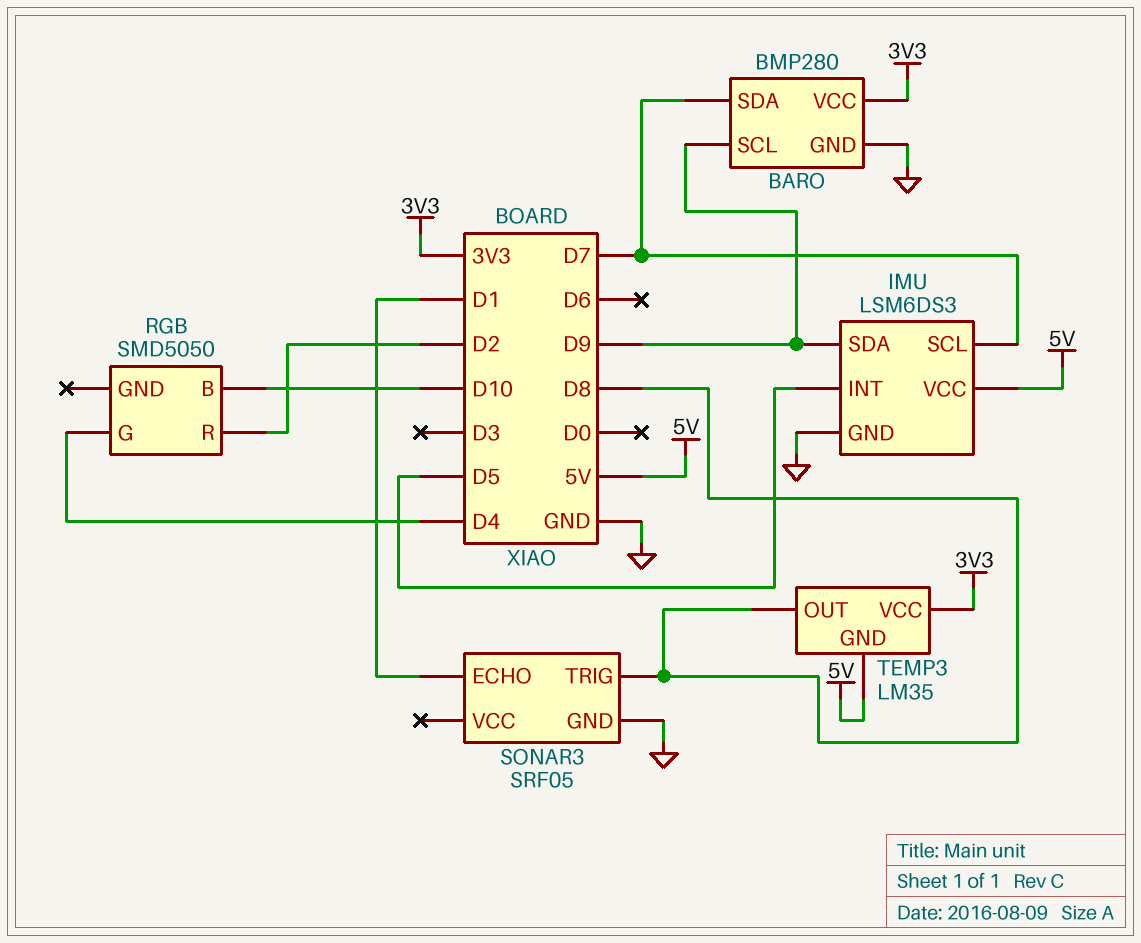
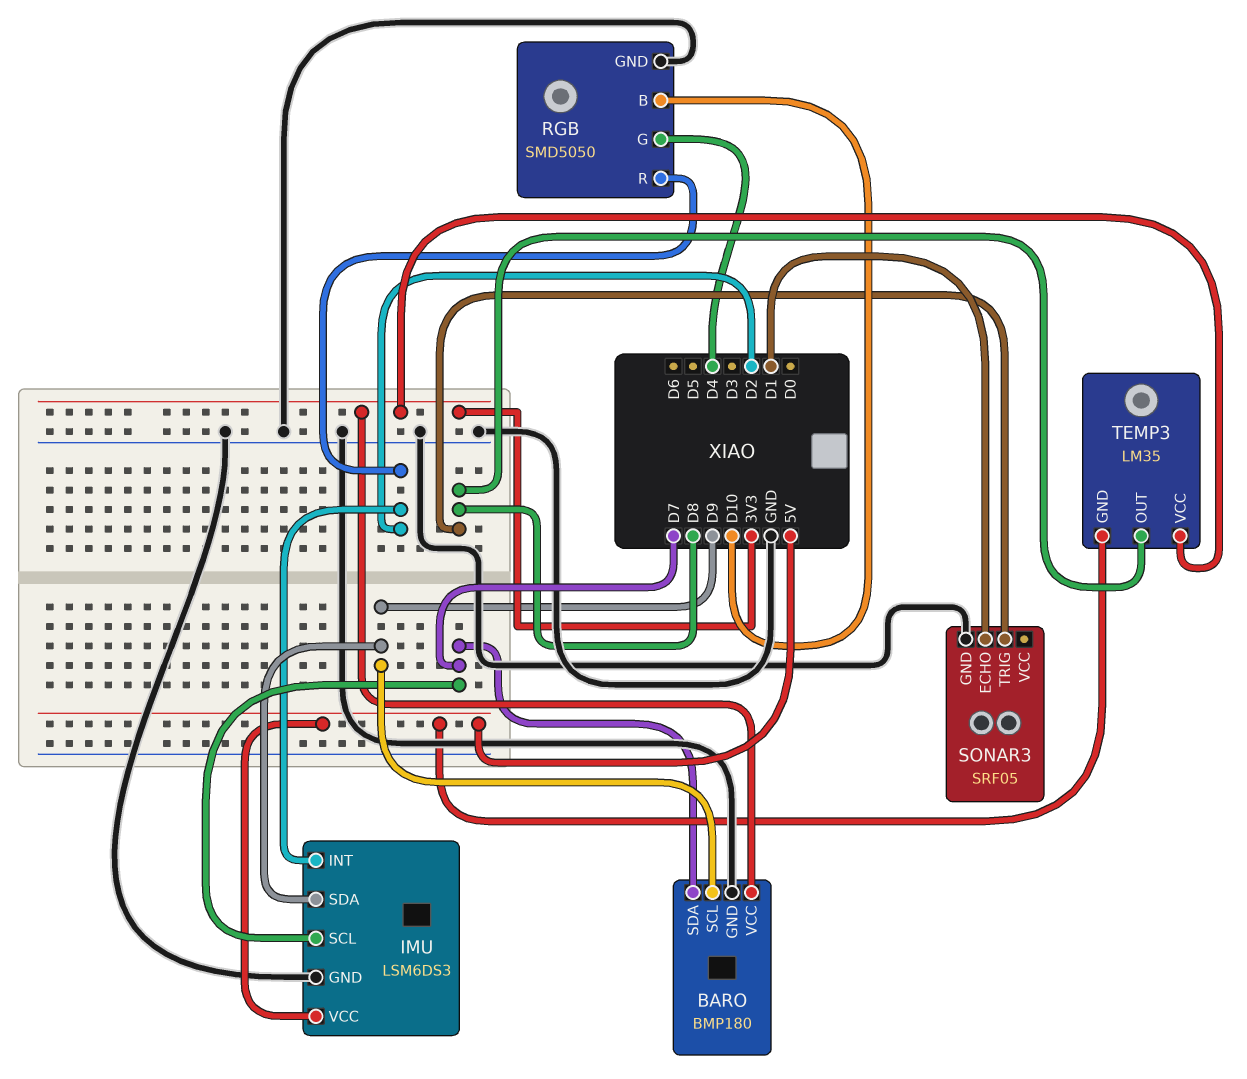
BARO: BMP280 -> BMP180
IMU pin INT: D5 -> D2
RGB pin GND: none -> GND

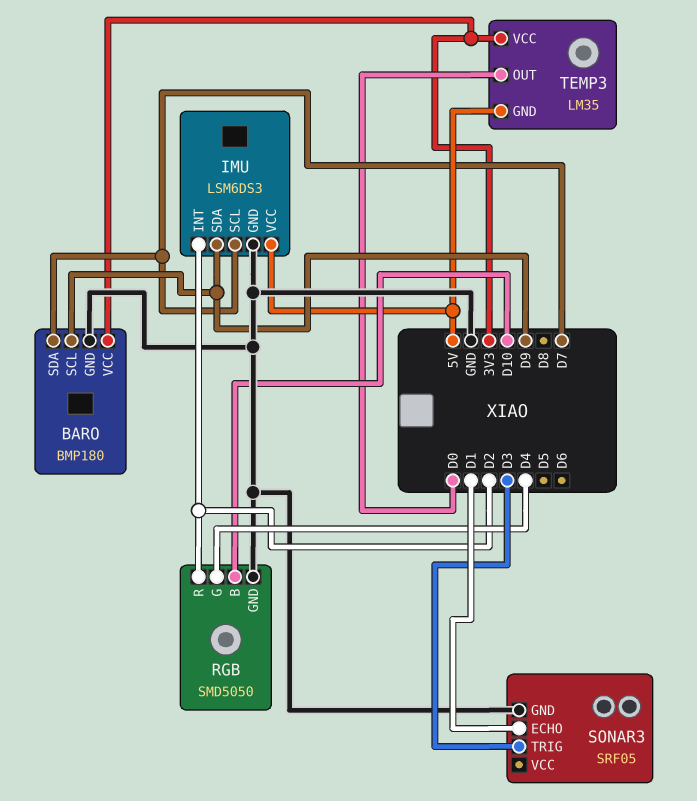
SONAR3 pin TRIG: D8 -> D3
TEMP3 pin OUT: D8 -> D0

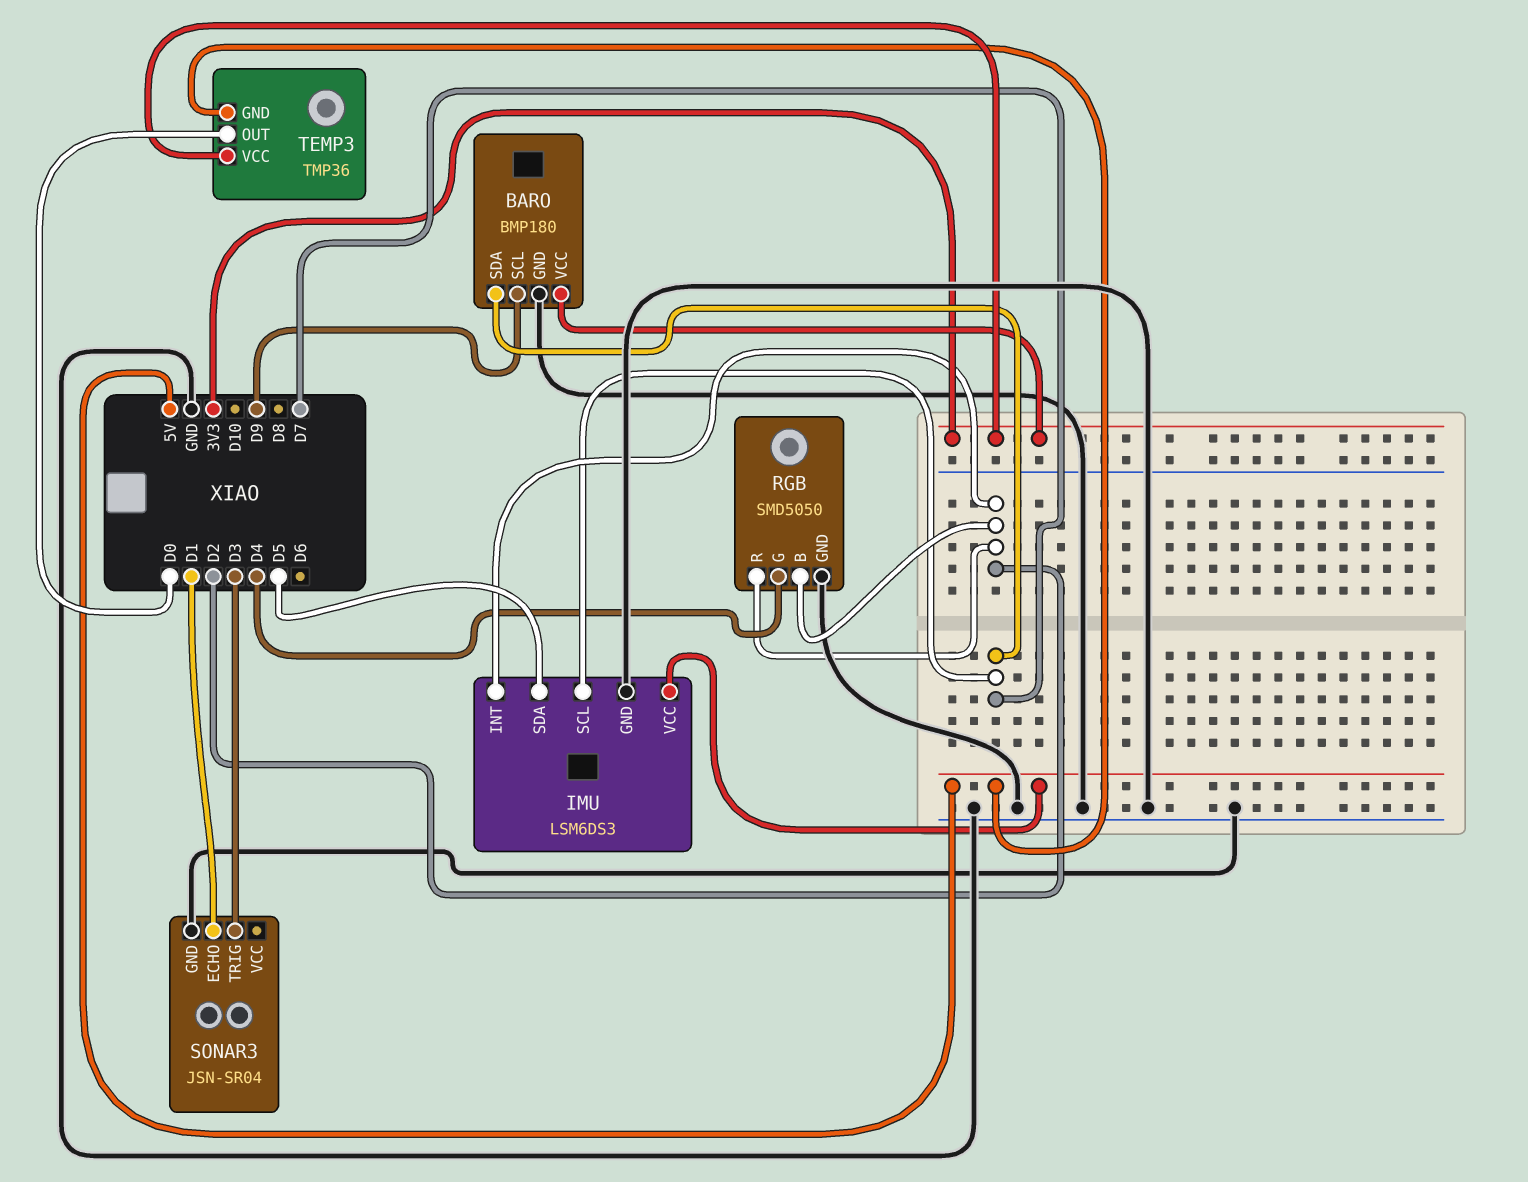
IMU pin SDA: D9 -> D5
RGB pin B: D10 -> D2
SONAR3: SRF05 -> JSN-SR04
TEMP3: LM35 -> TMP36

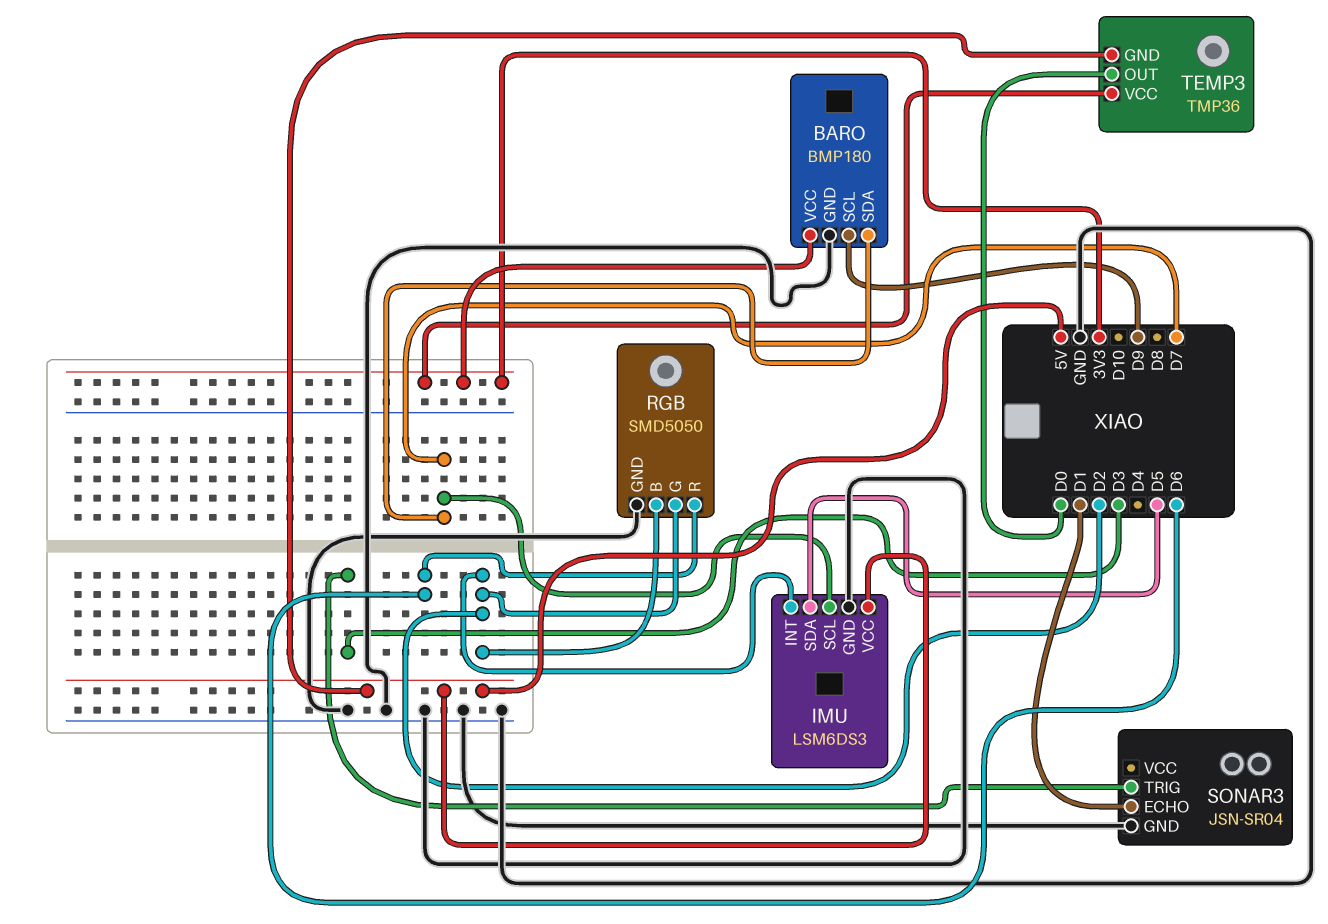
RGB pin G: D4 -> D2
RGB pin R: D2 -> D6

